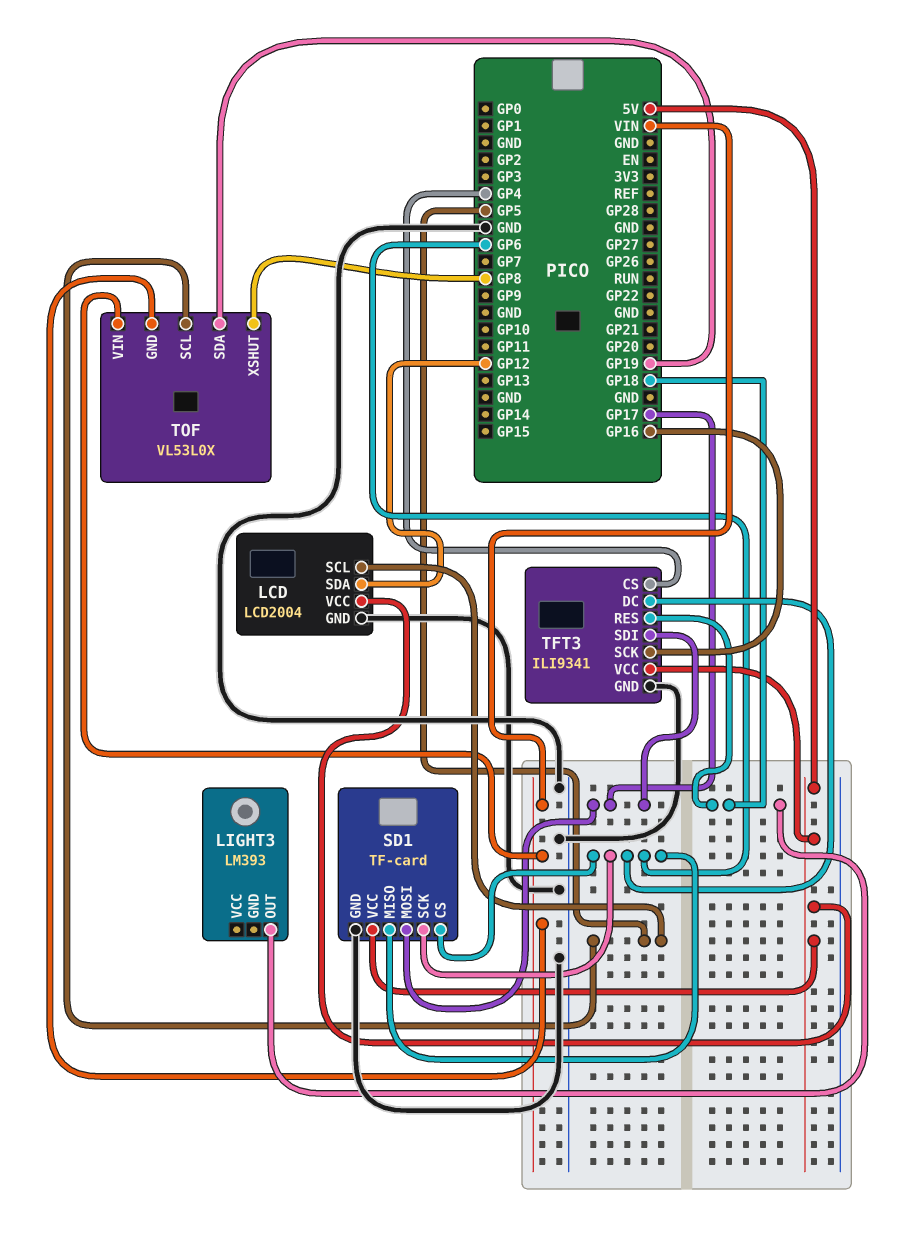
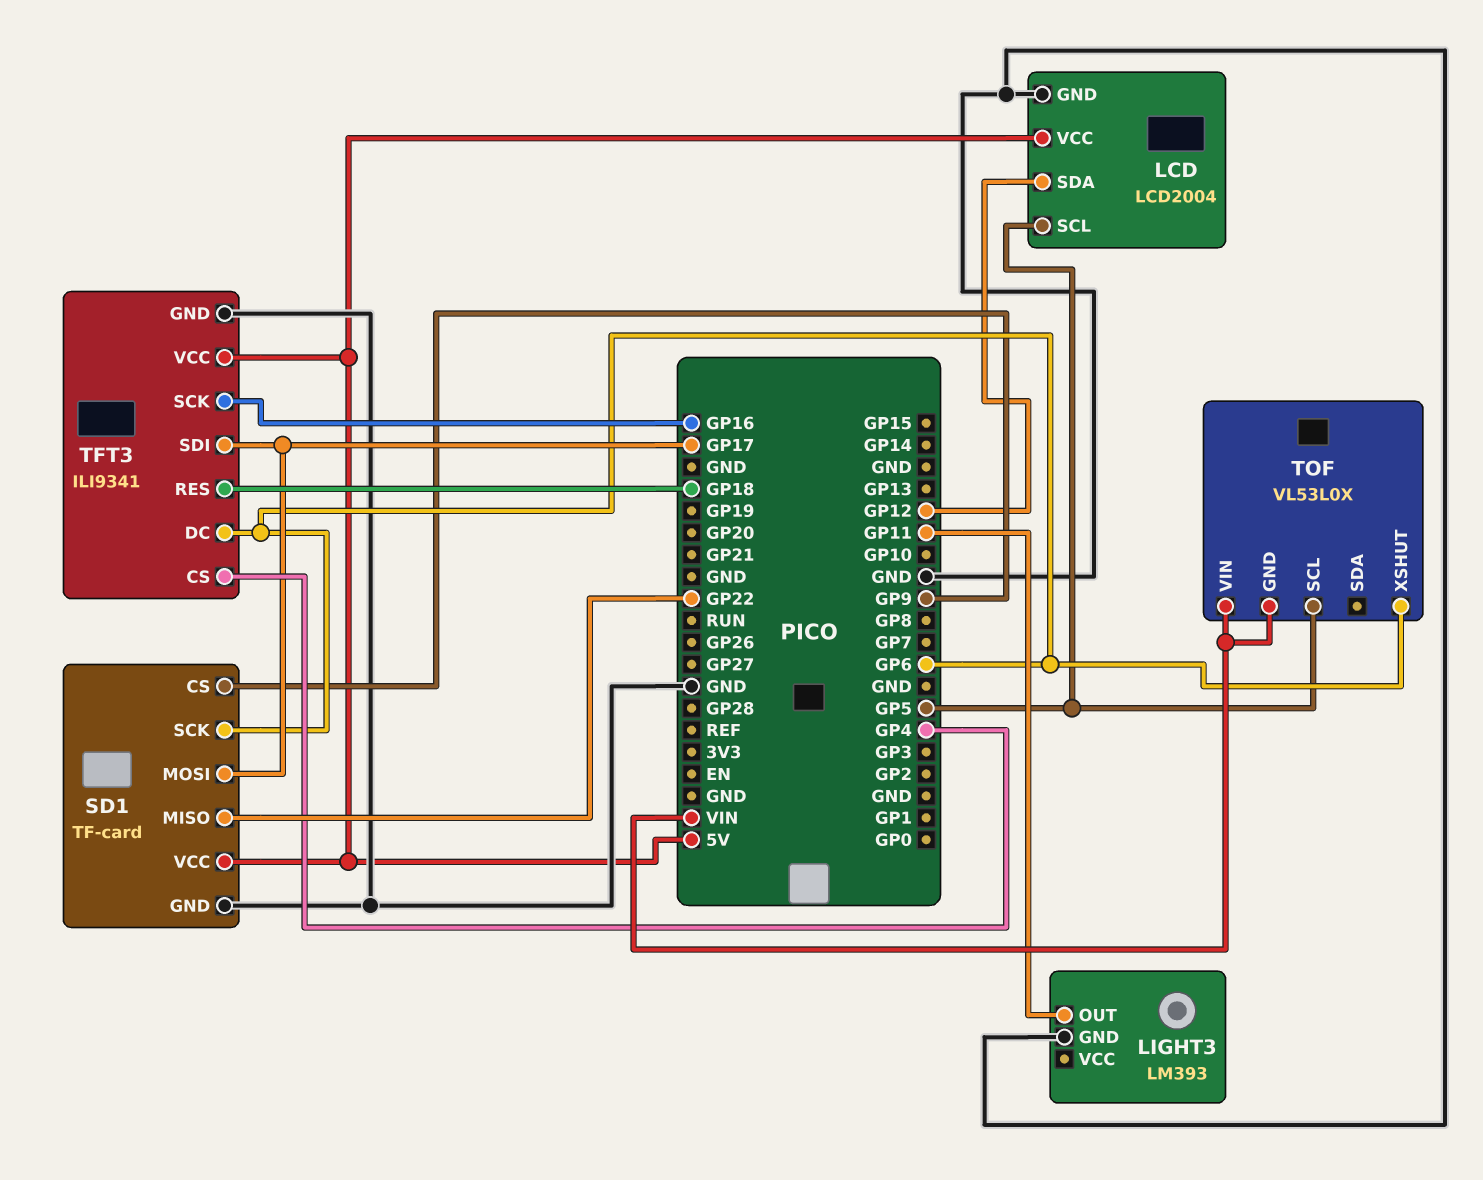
LIGHT3 pin GND: none -> GND
LIGHT3 pin OUT: GP18 -> GP11
SD1 pin CS: GP6 -> GP9
SD1 pin MISO: GP6 -> GP22
TOF pin SDA: GP19 -> none
TOF pin XSHUT: GP8 -> GP6

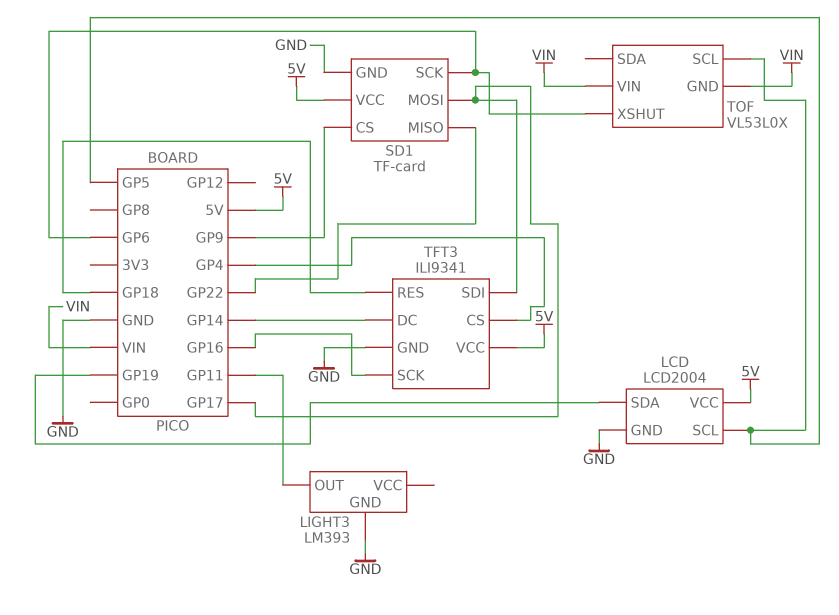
LCD pin SDA: GP12 -> GP19
TFT3 pin DC: GP6 -> GP14

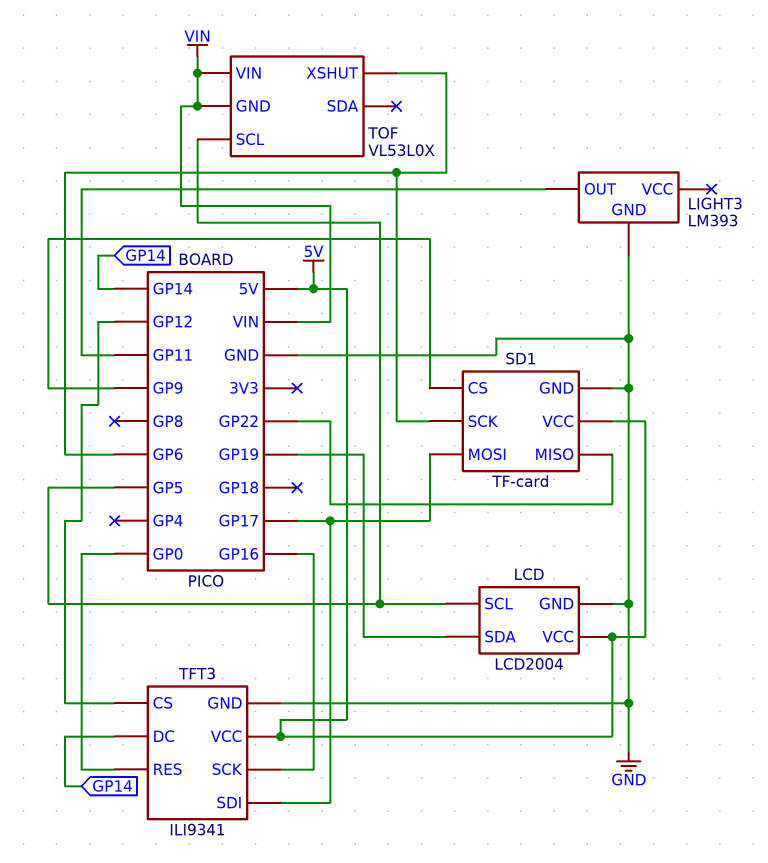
TFT3 pin CS: GP4 -> GP12
TFT3 pin RES: GP18 -> GP0

